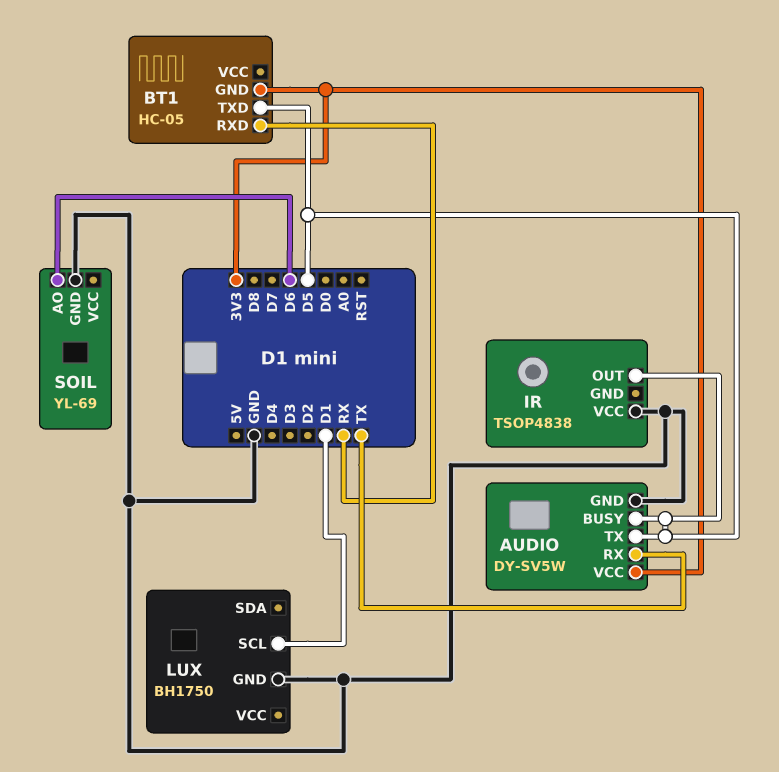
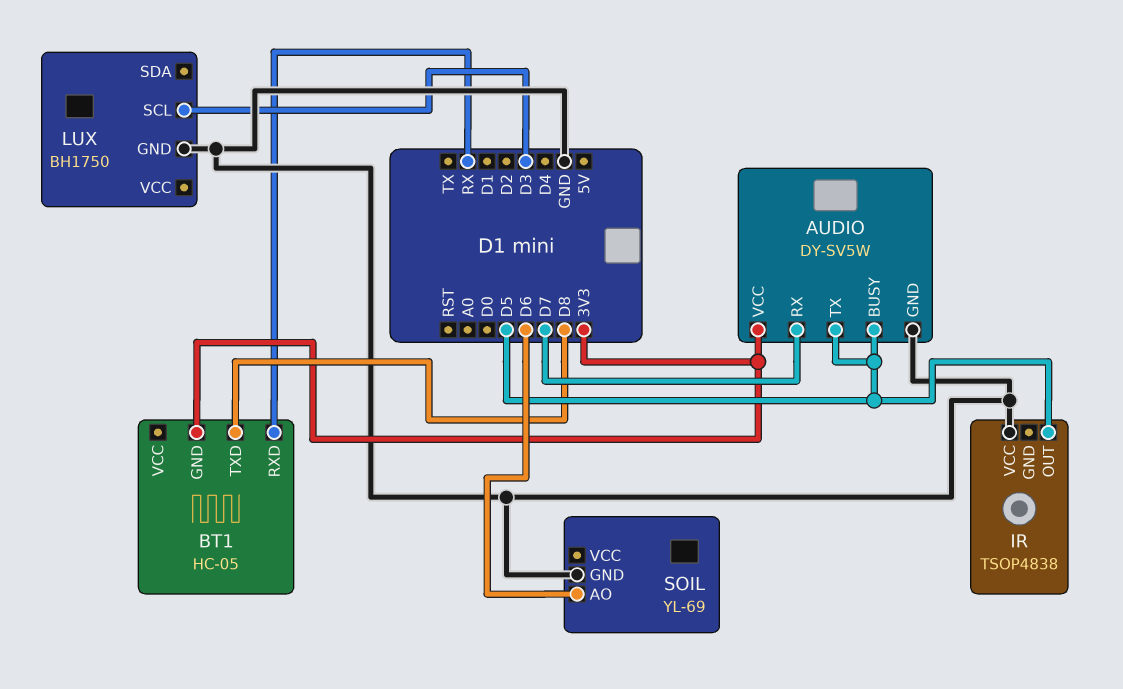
AUDIO pin RX: TX -> D7
BT1 pin TXD: D5 -> D8
LUX pin SCL: D1 -> D3

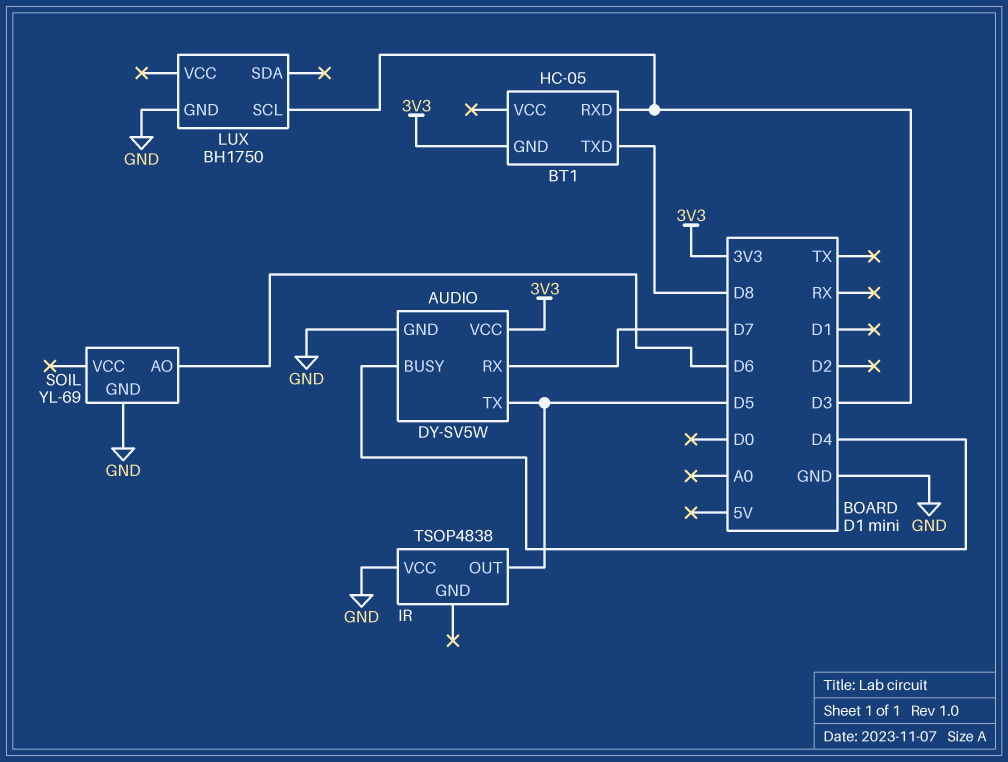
AUDIO pin BUSY: D5 -> D4
BT1 pin RXD: RX -> D3

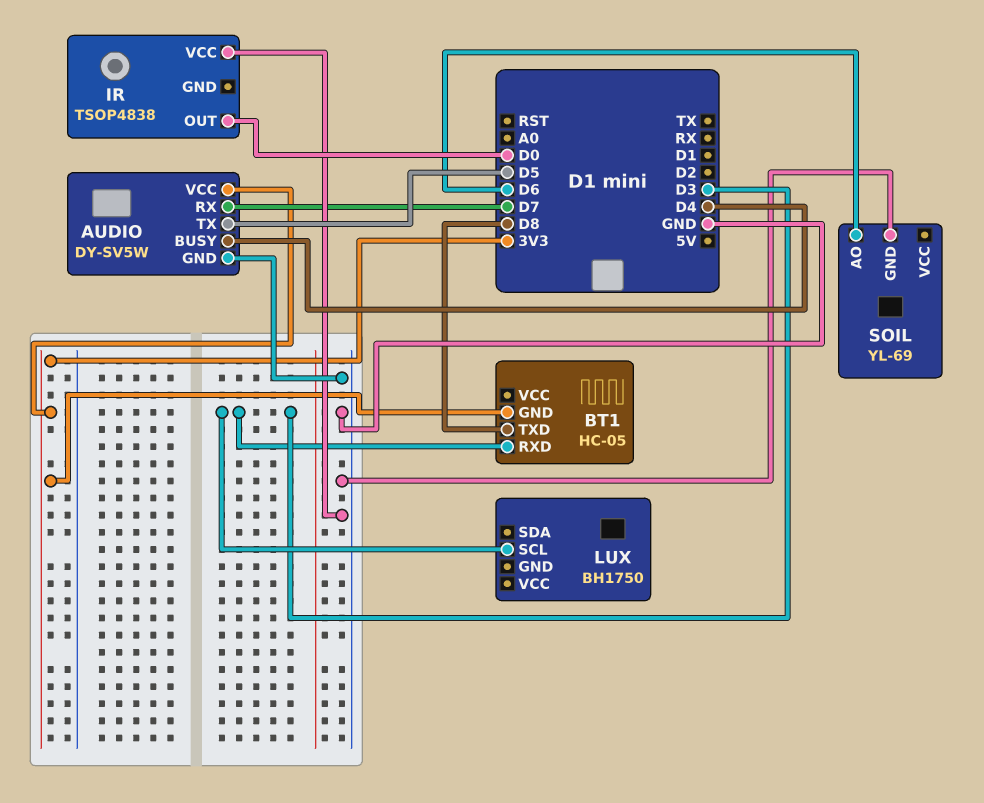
IR pin OUT: D5 -> D0
LUX pin GND: GND -> none

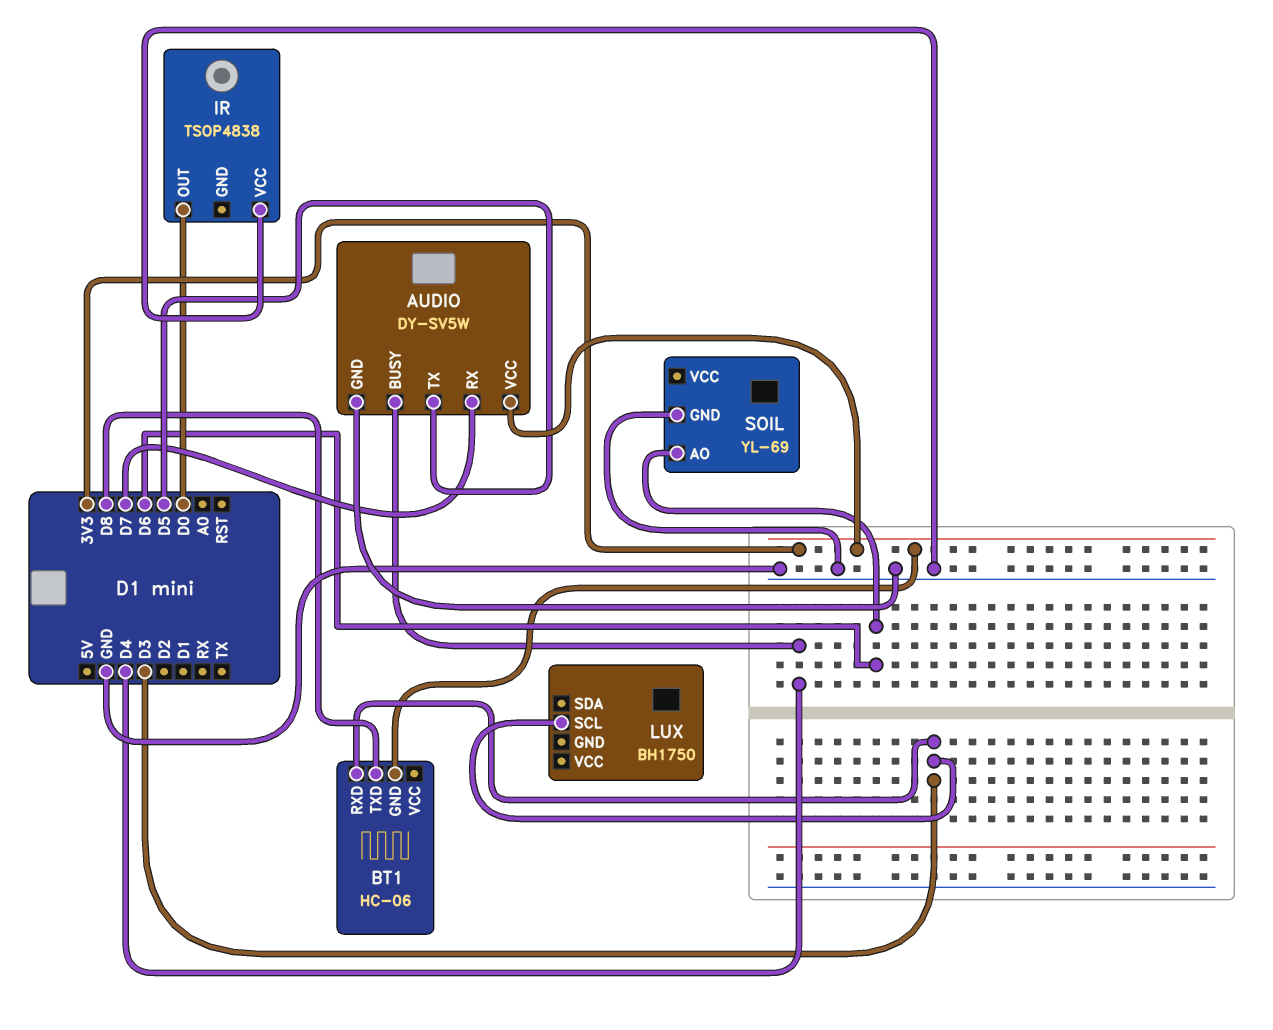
BT1: HC-05 -> HC-06

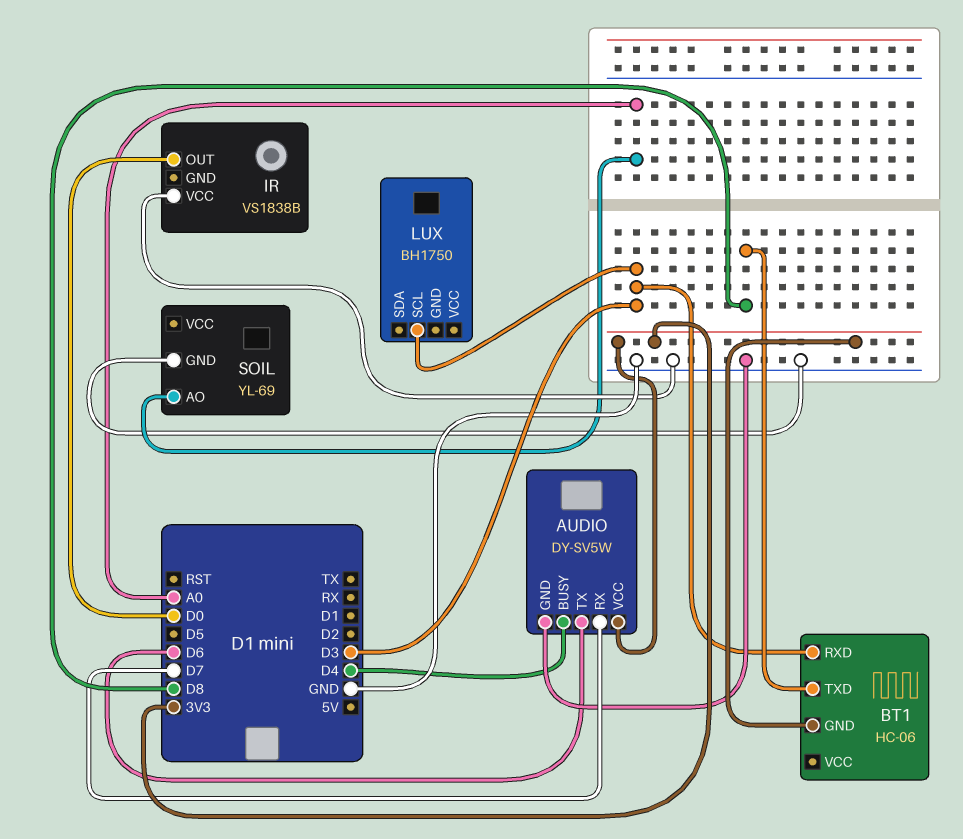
AUDIO pin TX: D5 -> D6
IR: TSOP4838 -> VS1838B
SOIL pin AO: D6 -> A0

